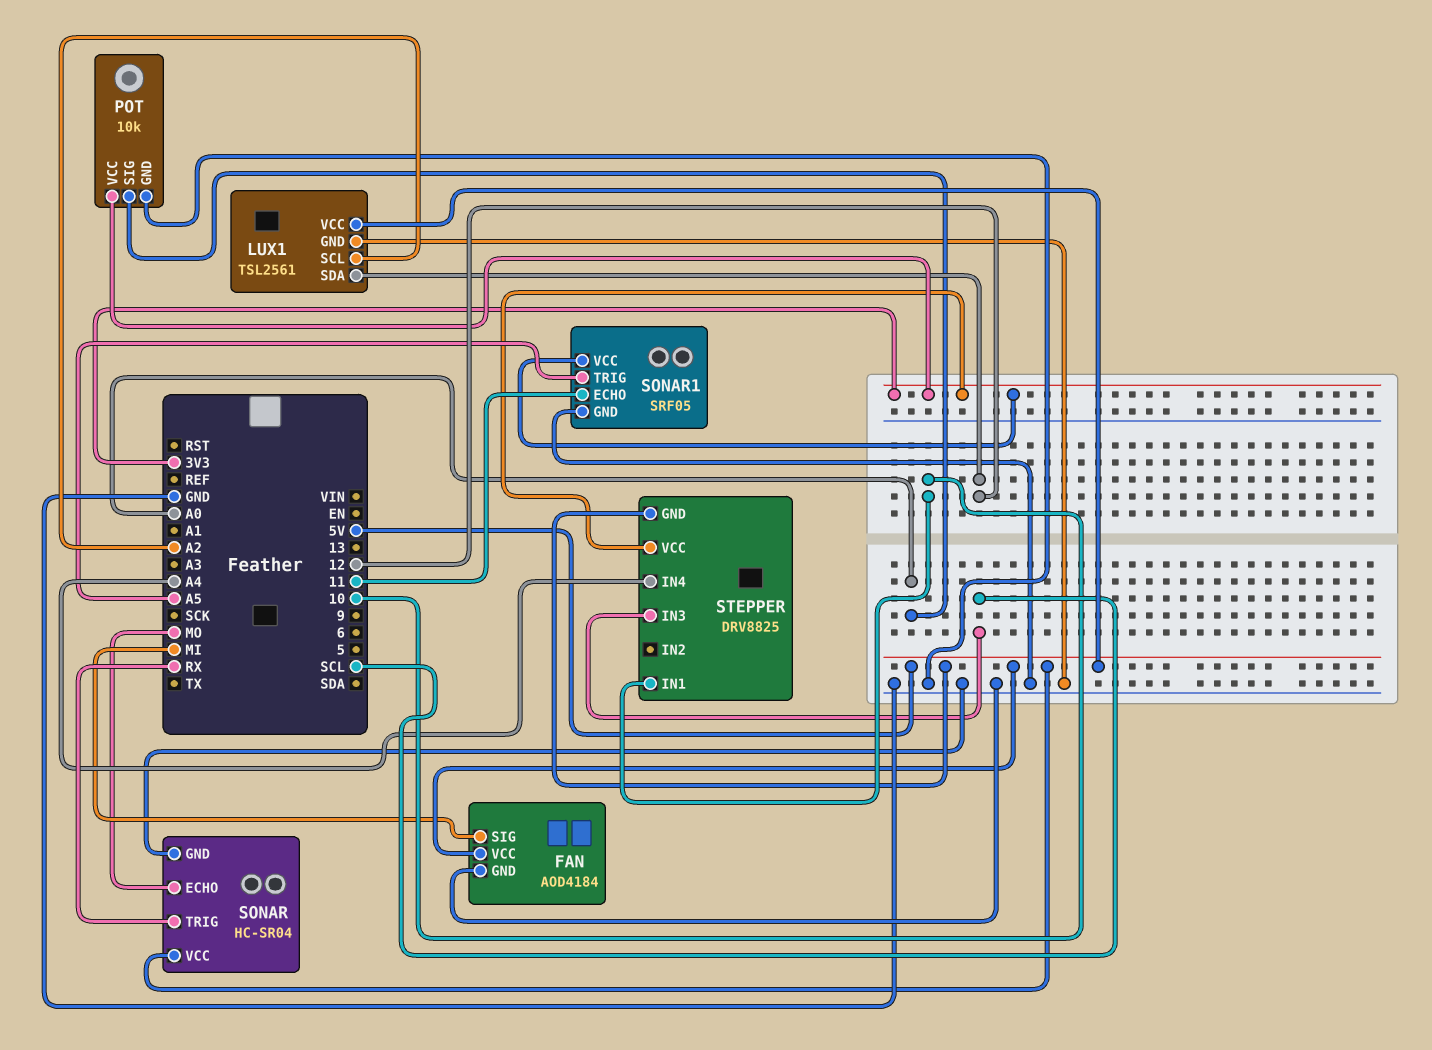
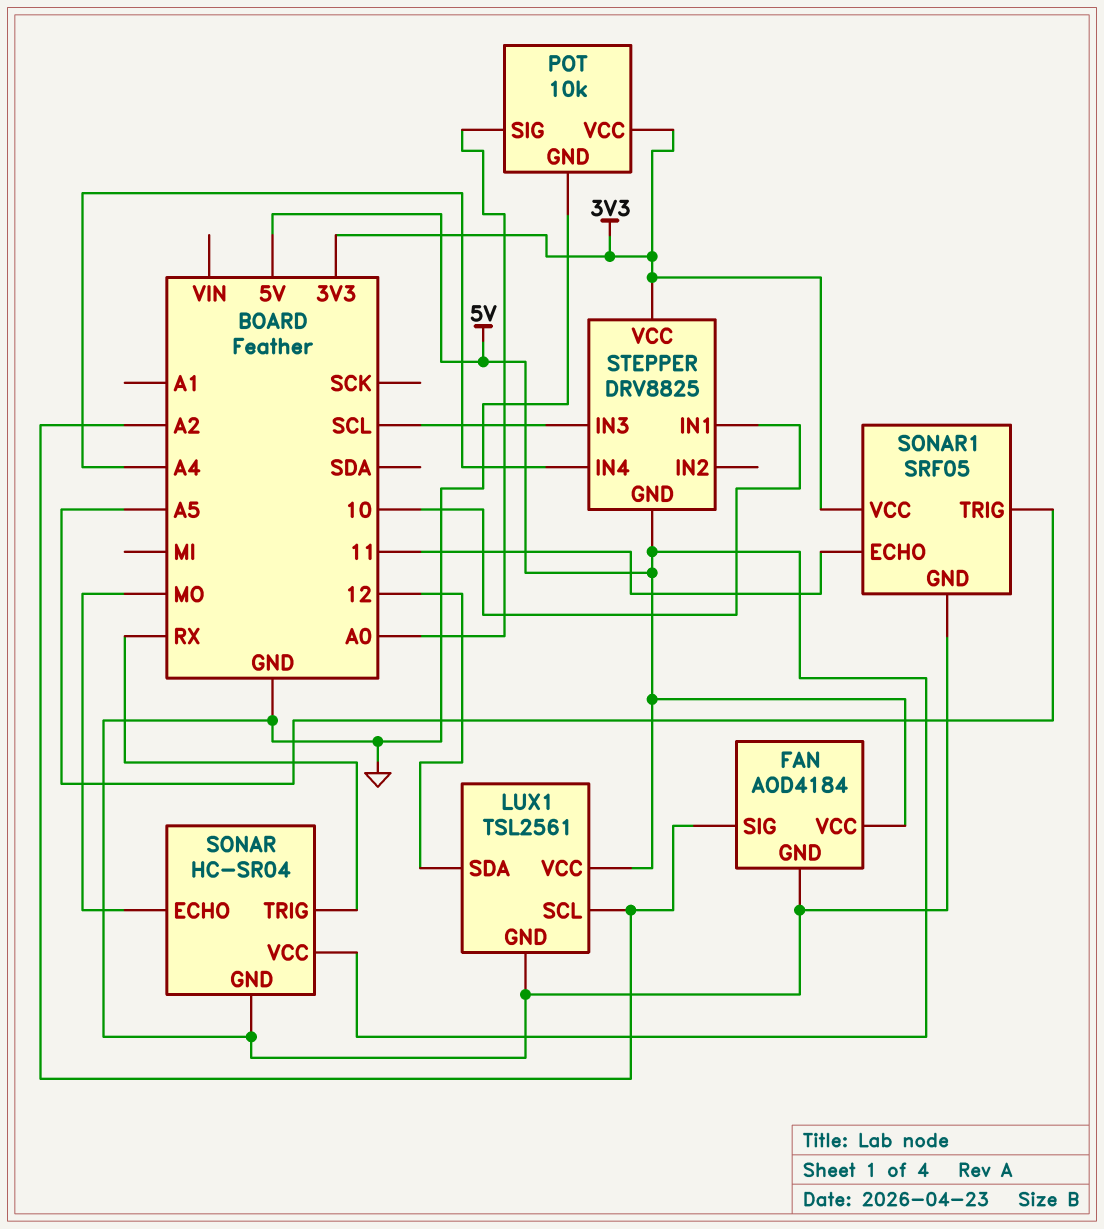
FAN pin SIG: MI -> A2

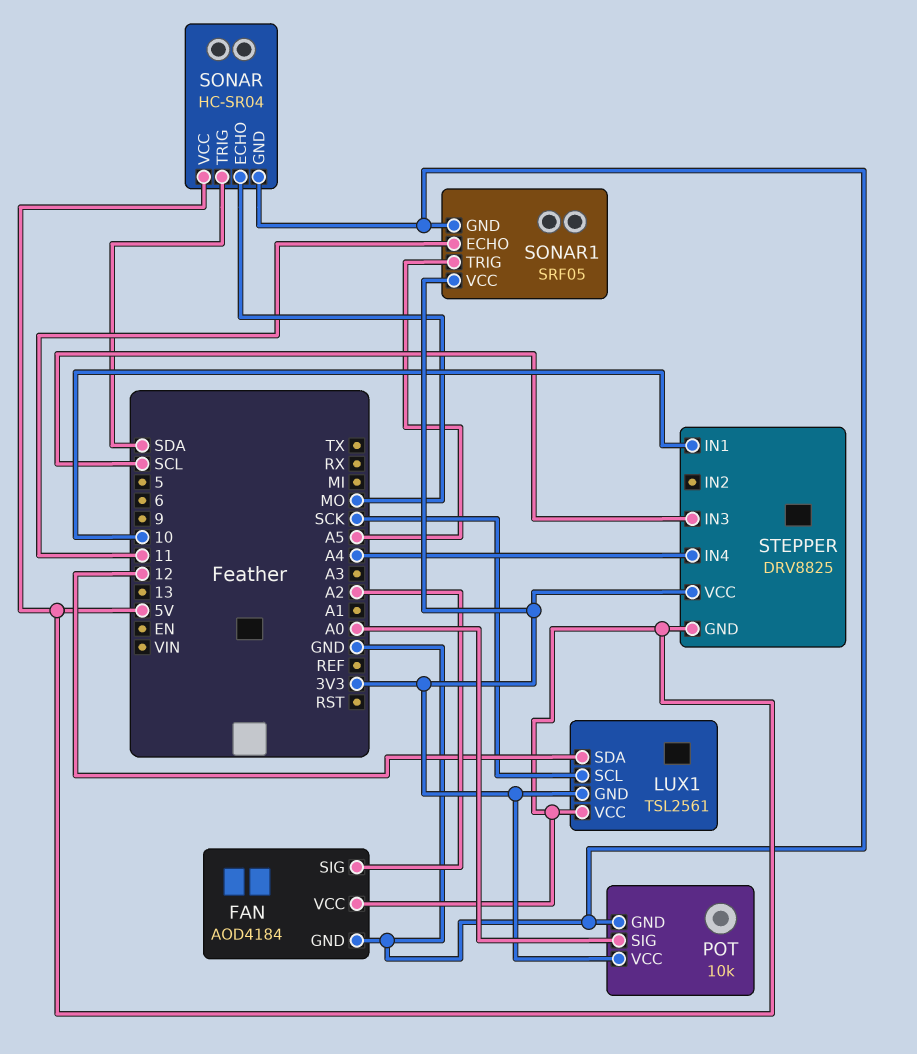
LUX1 pin GND: GND -> 3V3
LUX1 pin SCL: A2 -> SCK
SONAR pin TRIG: RX -> SDA

